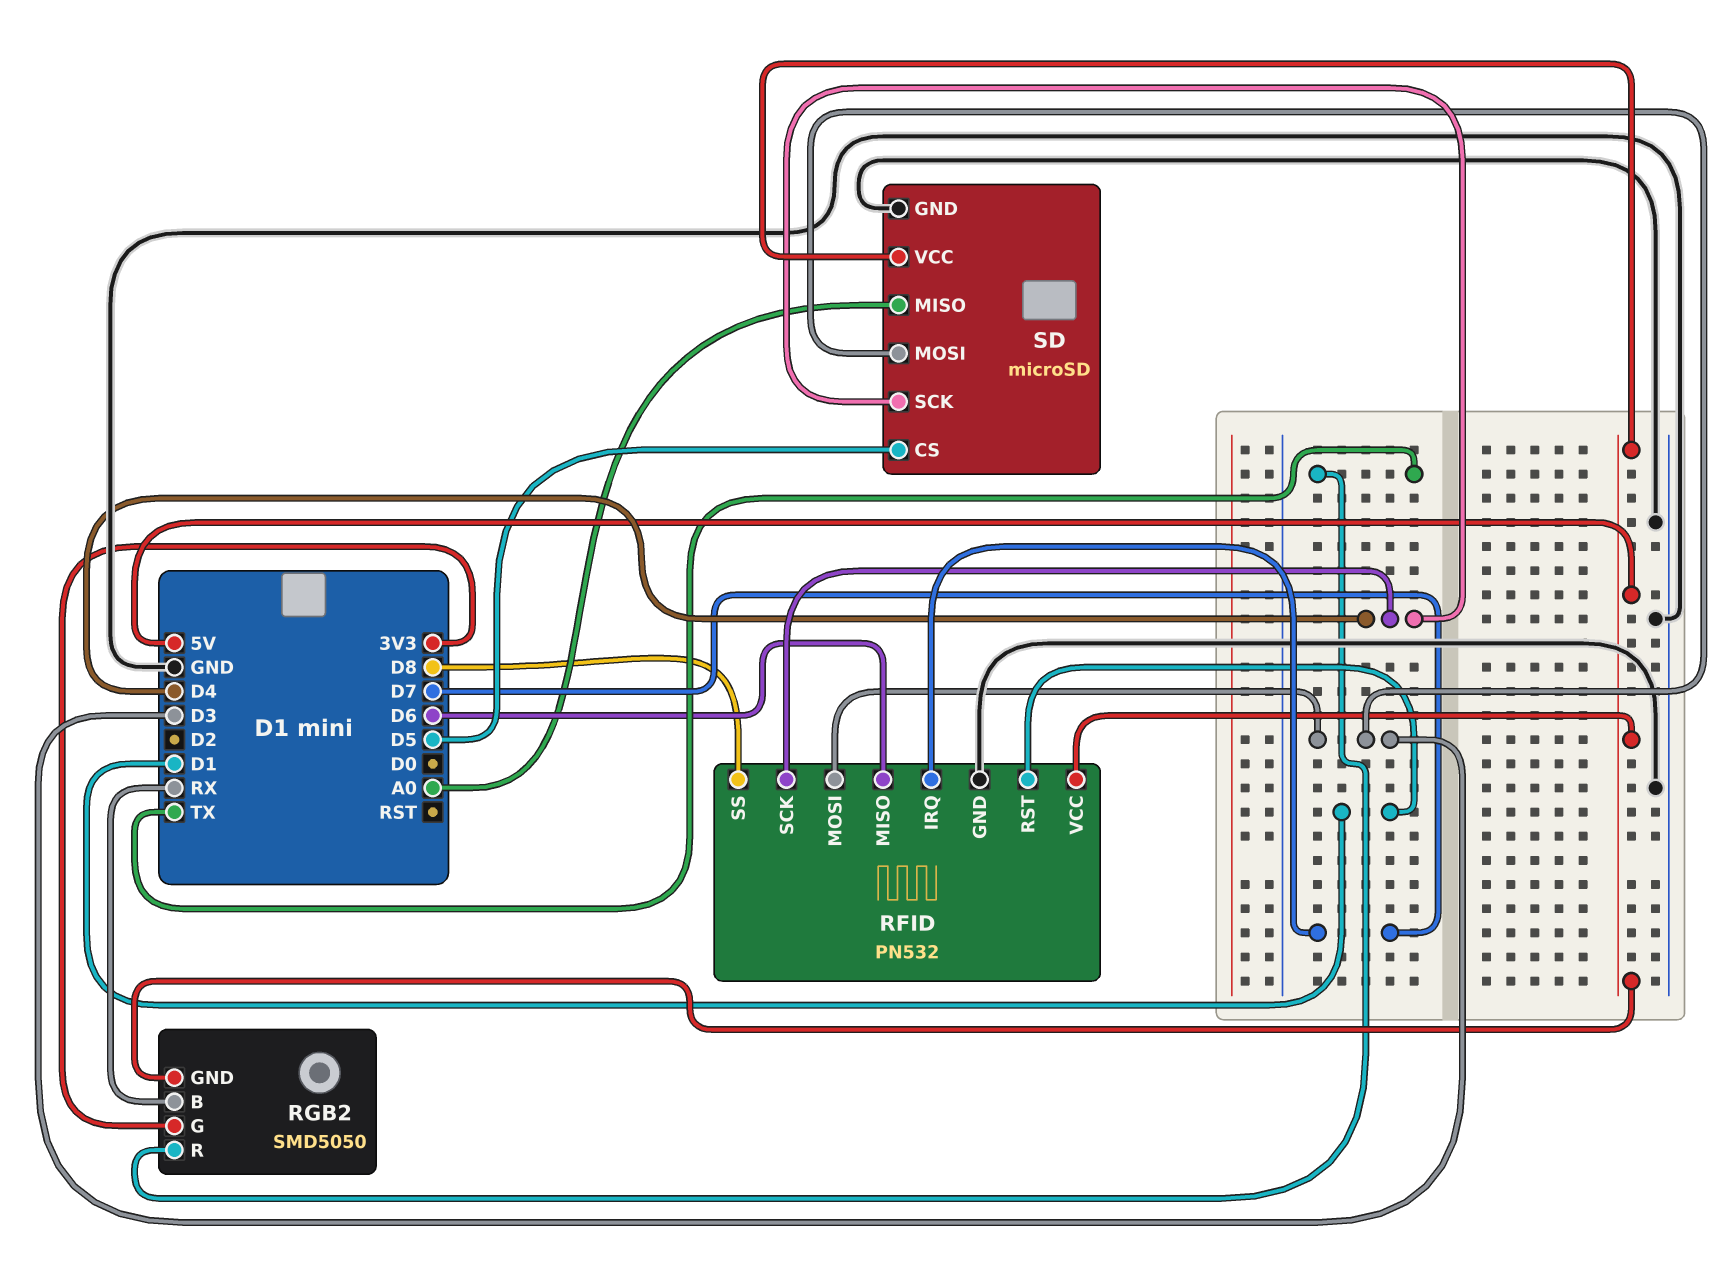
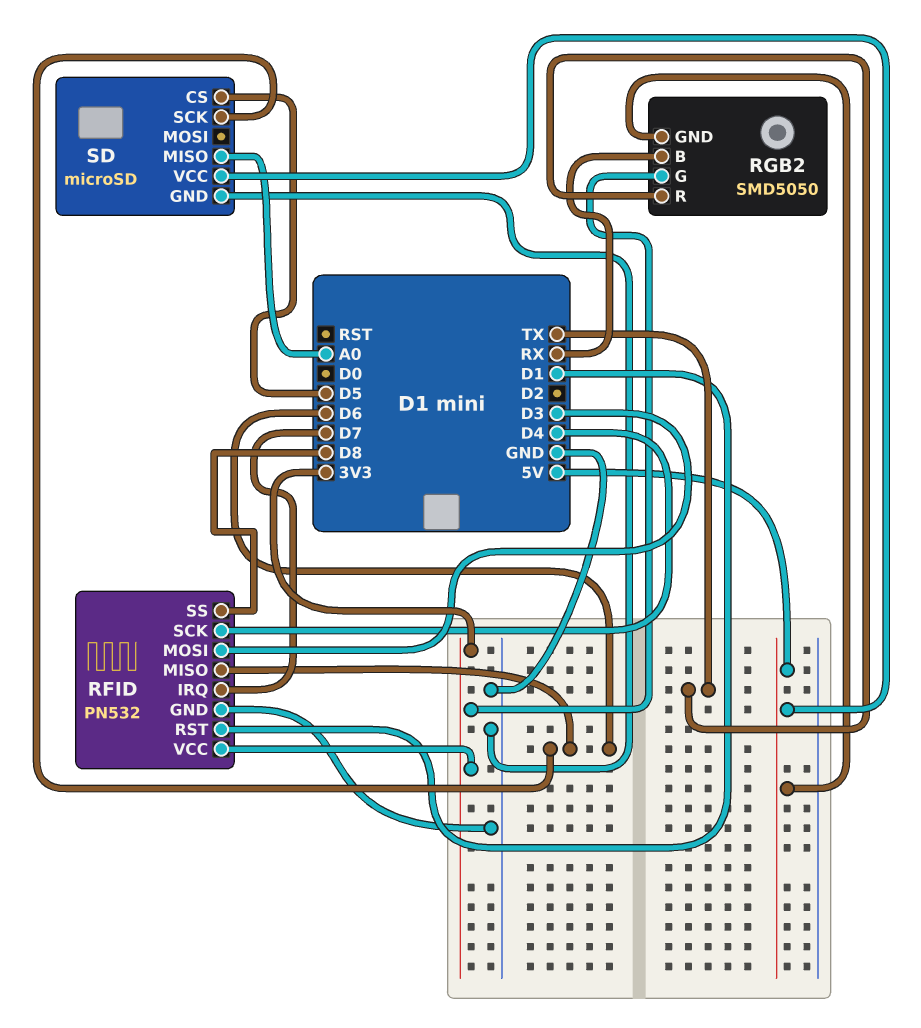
RFID pin VCC: 5V -> 3V3
SD pin MOSI: D3 -> none
SD pin SCK: D4 -> D6

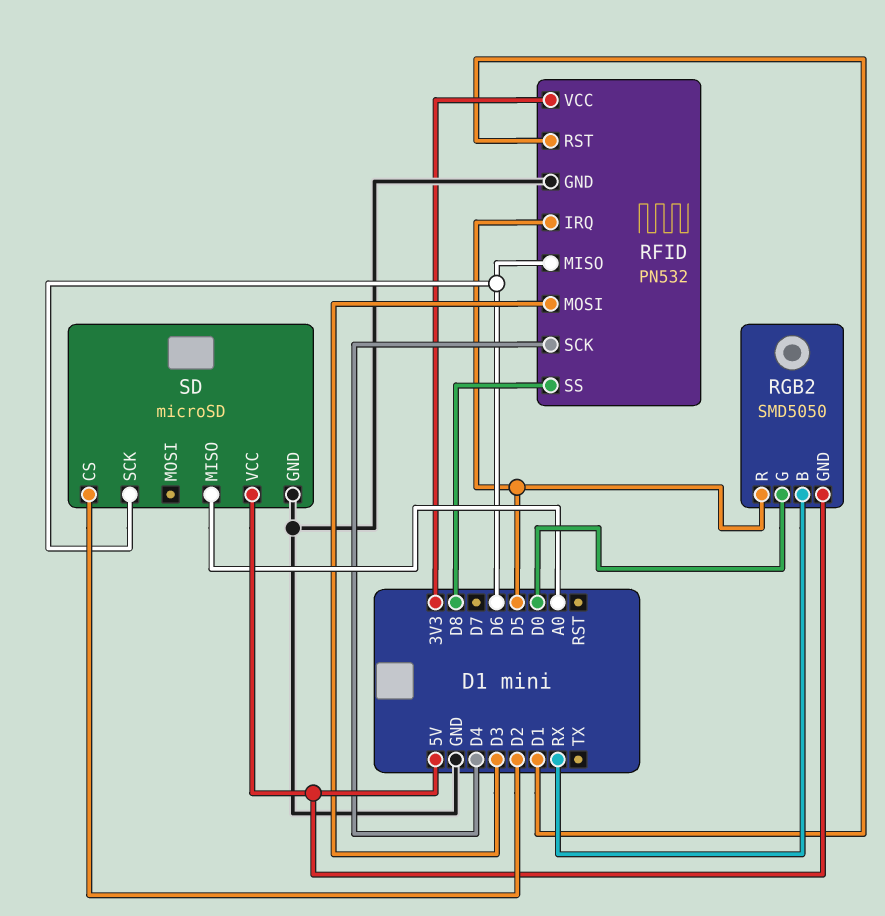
RFID pin IRQ: D7 -> D5
RGB2 pin G: 3V3 -> D0
RGB2 pin R: TX -> D5
SD pin CS: D5 -> D2

